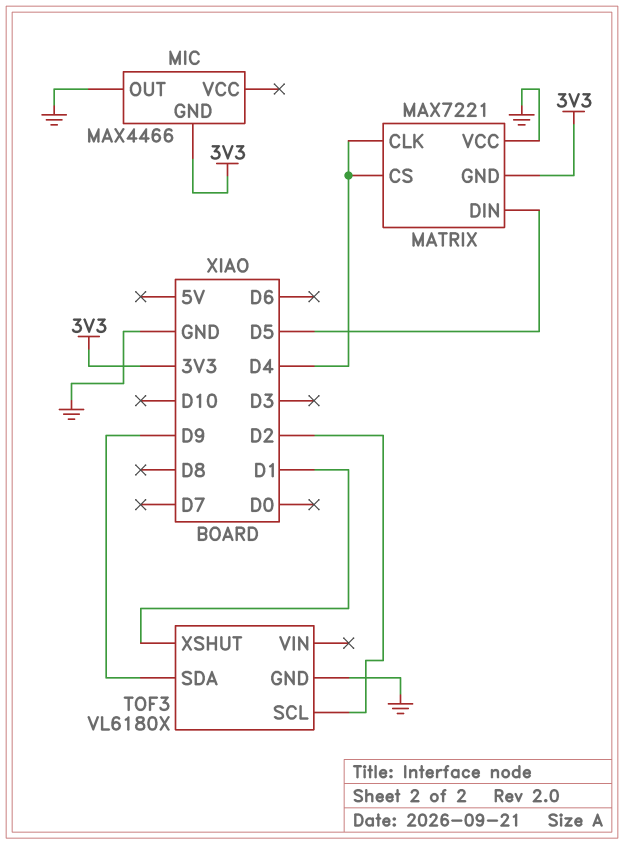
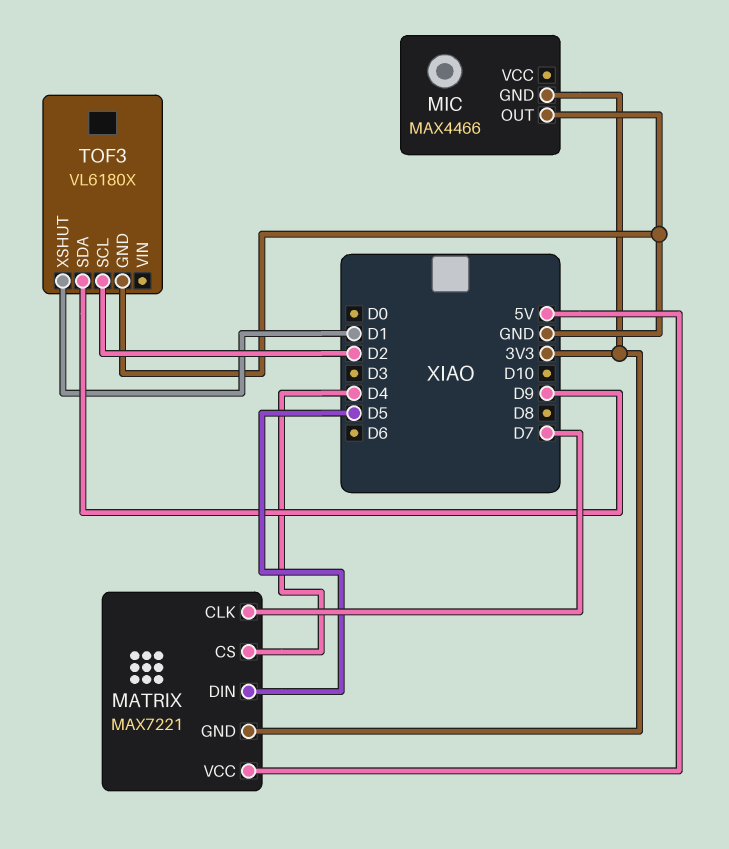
MATRIX pin CLK: D4 -> D7
MATRIX pin VCC: GND -> 5V

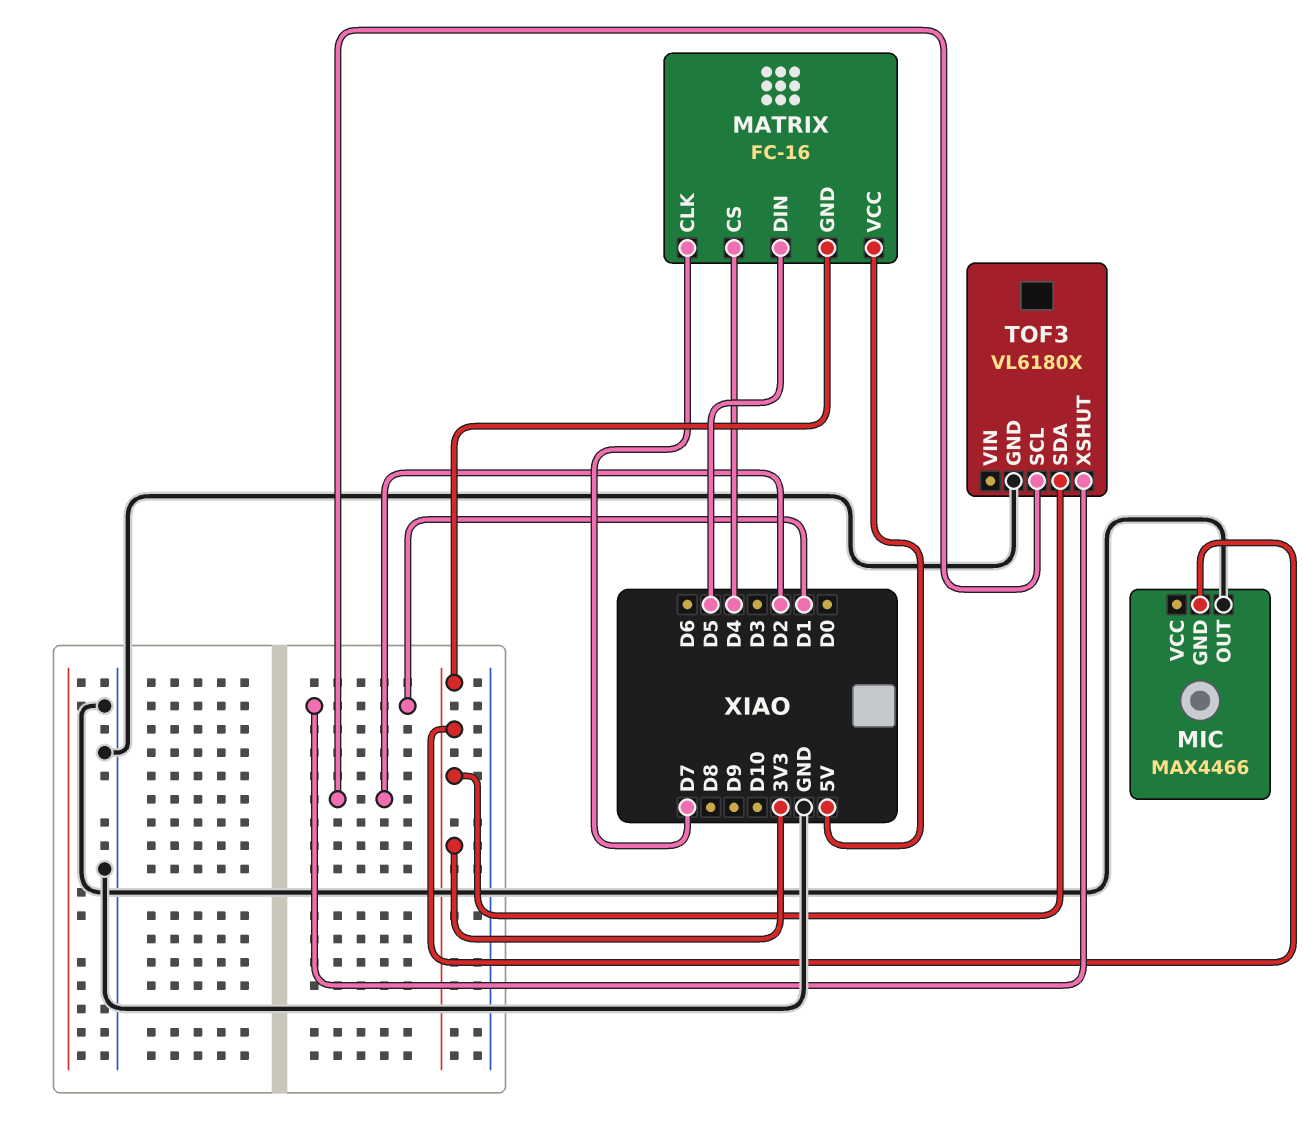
MATRIX: MAX7221 -> FC-16
TOF3 pin SDA: D9 -> 3V3

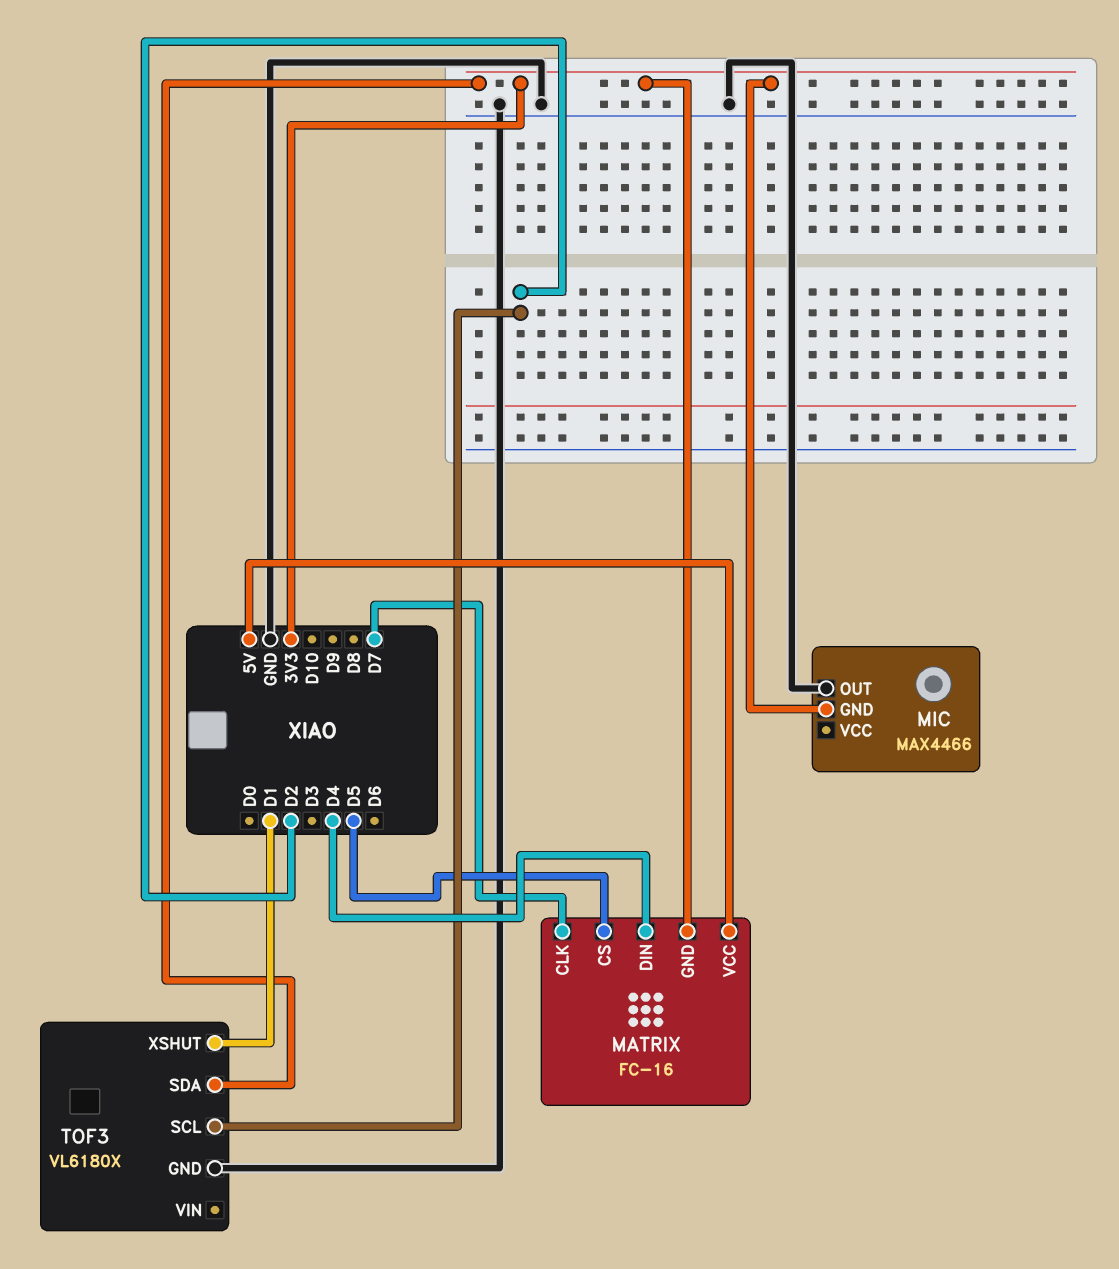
MATRIX pin CS: D4 -> D5
MATRIX pin DIN: D5 -> D4

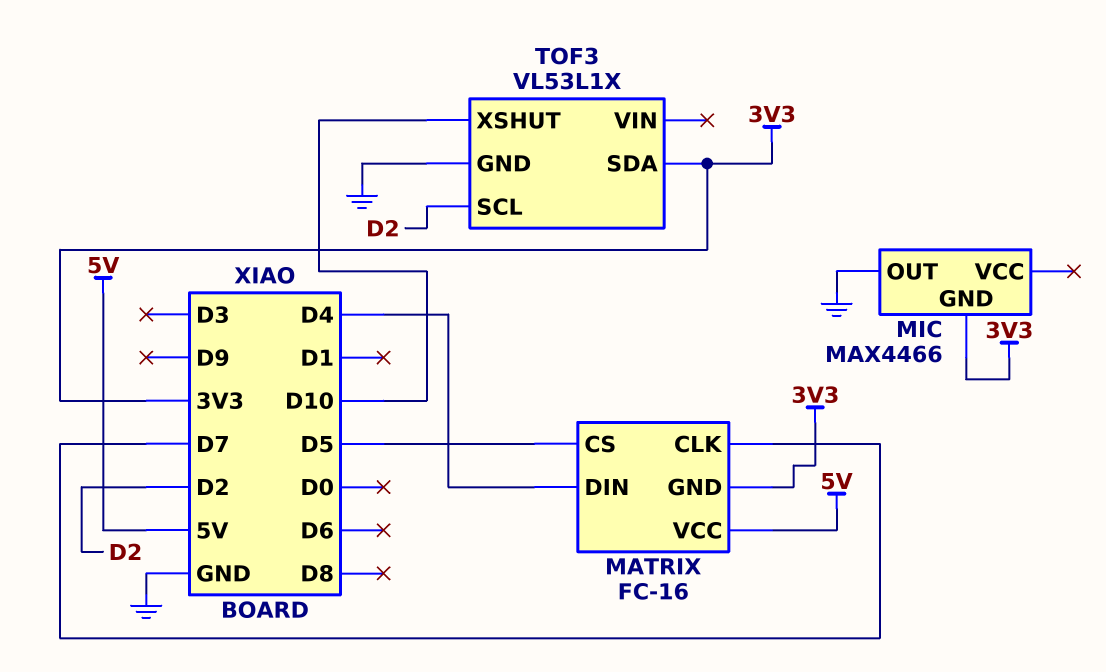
TOF3: VL6180X -> VL53L1X
TOF3 pin XSHUT: D1 -> D10

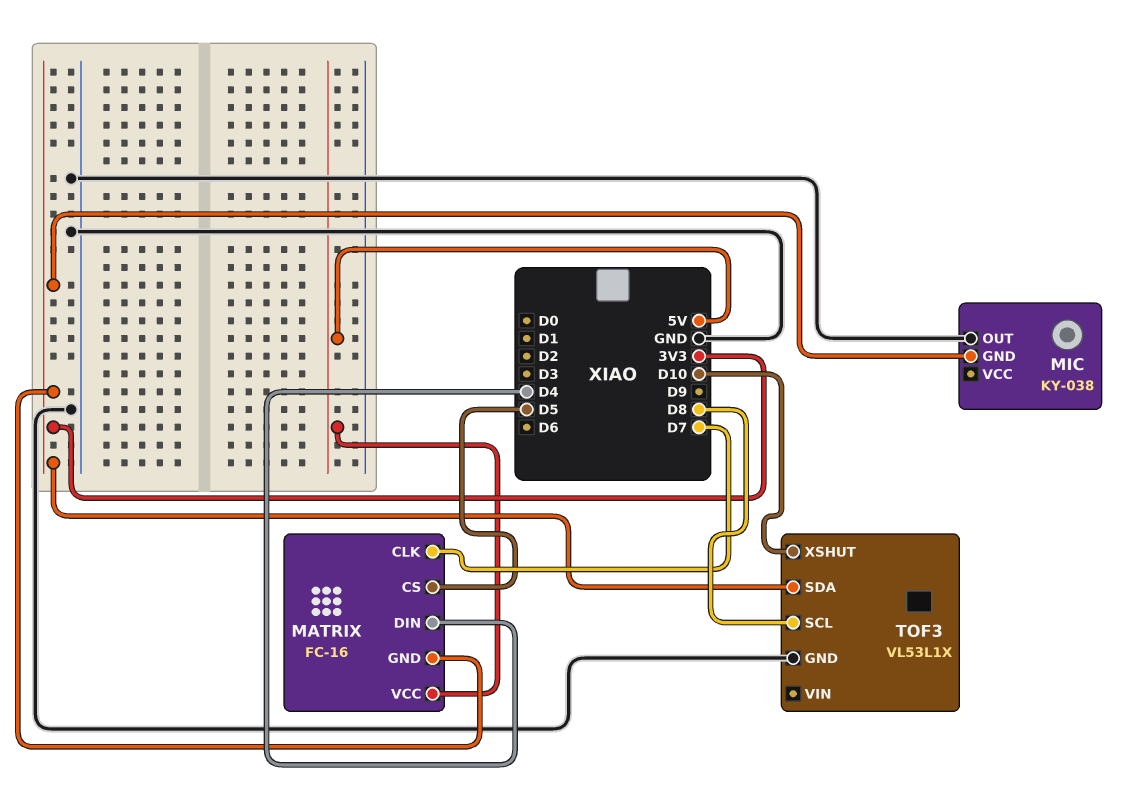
MIC: MAX4466 -> KY-038
TOF3 pin SCL: D2 -> D8

